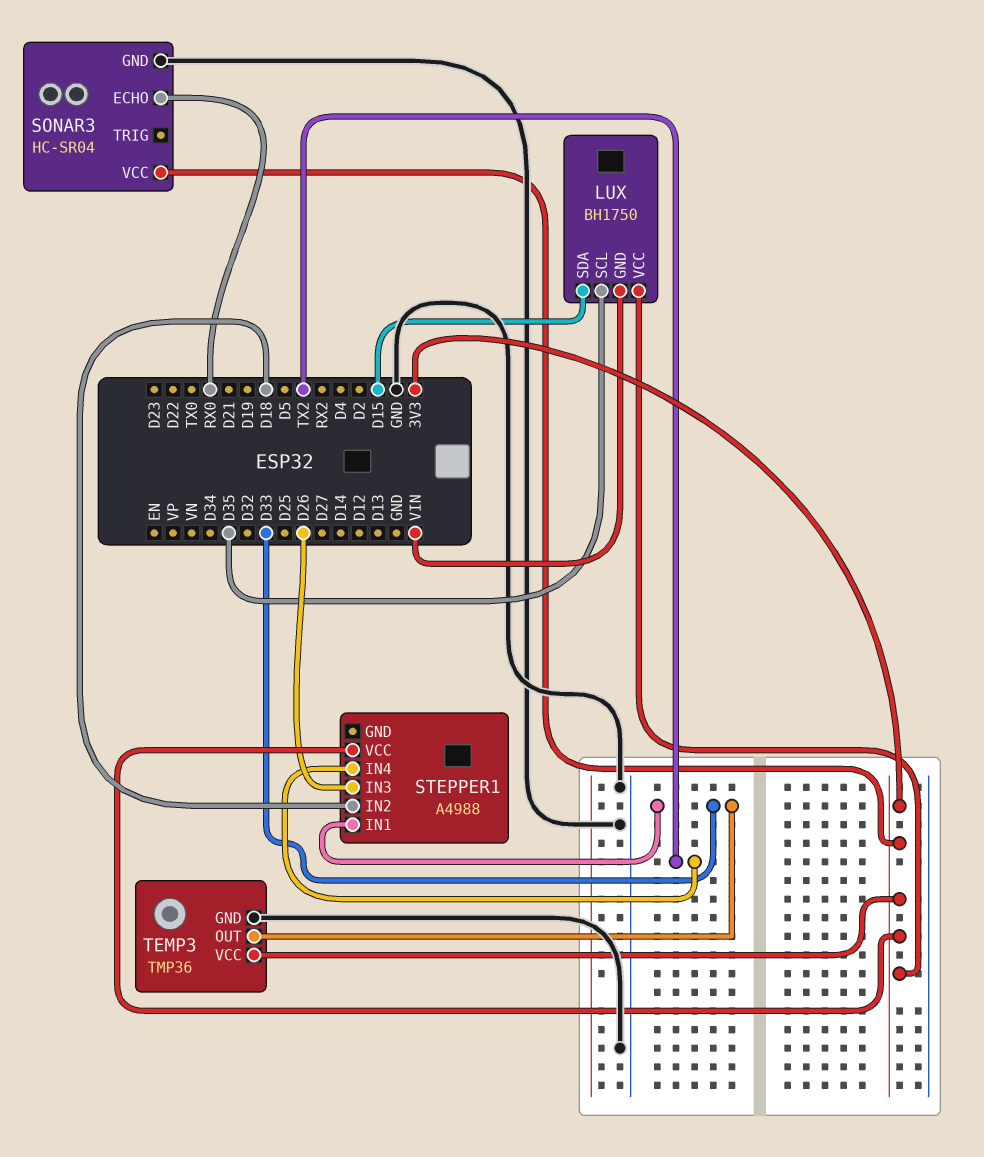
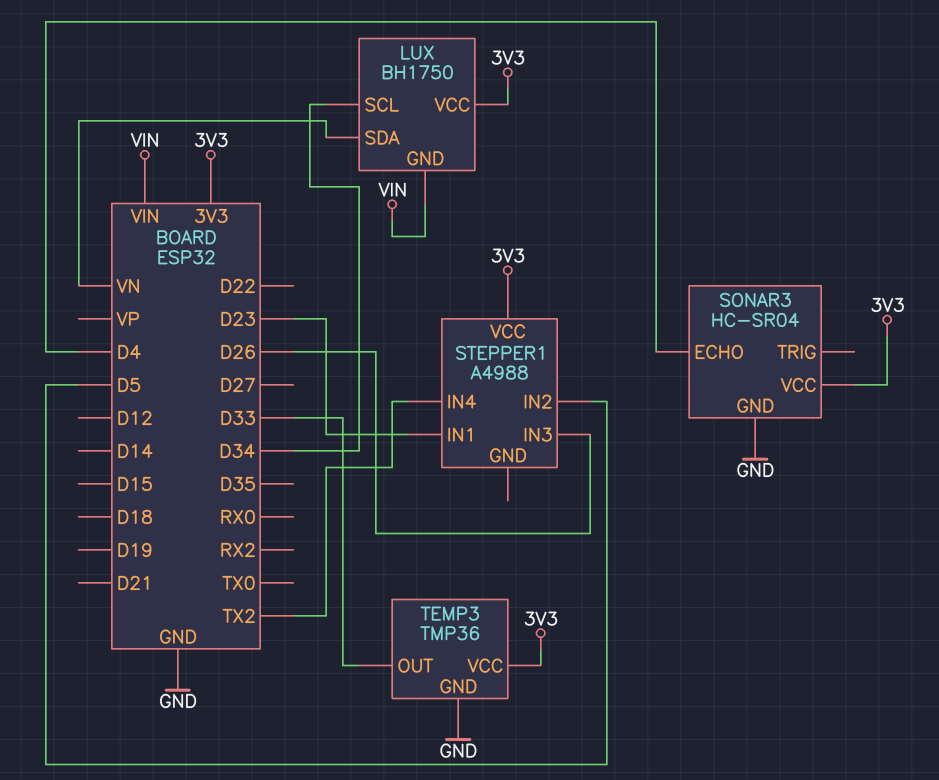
LUX pin SCL: D35 -> D34
LUX pin SDA: D15 -> VN
SONAR3 pin ECHO: RX0 -> D4
STEPPER1 pin IN1: D33 -> D23
STEPPER1 pin IN2: D18 -> D5

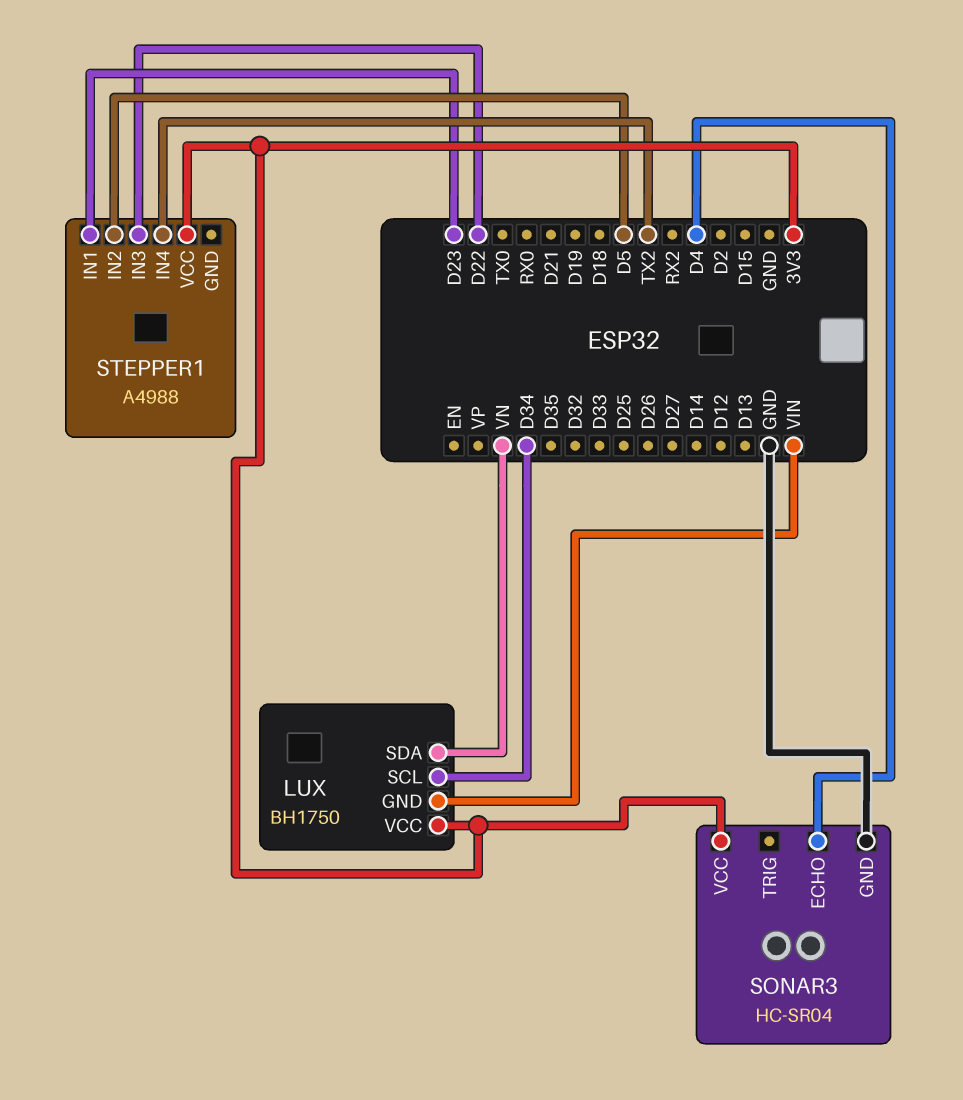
STEPPER1 pin IN3: D26 -> D22
TEMP3: TMP36 -> none
TEMP3 pin GND: GND -> none
TEMP3 pin OUT: D33 -> none
TEMP3 pin VCC: 3V3 -> none

